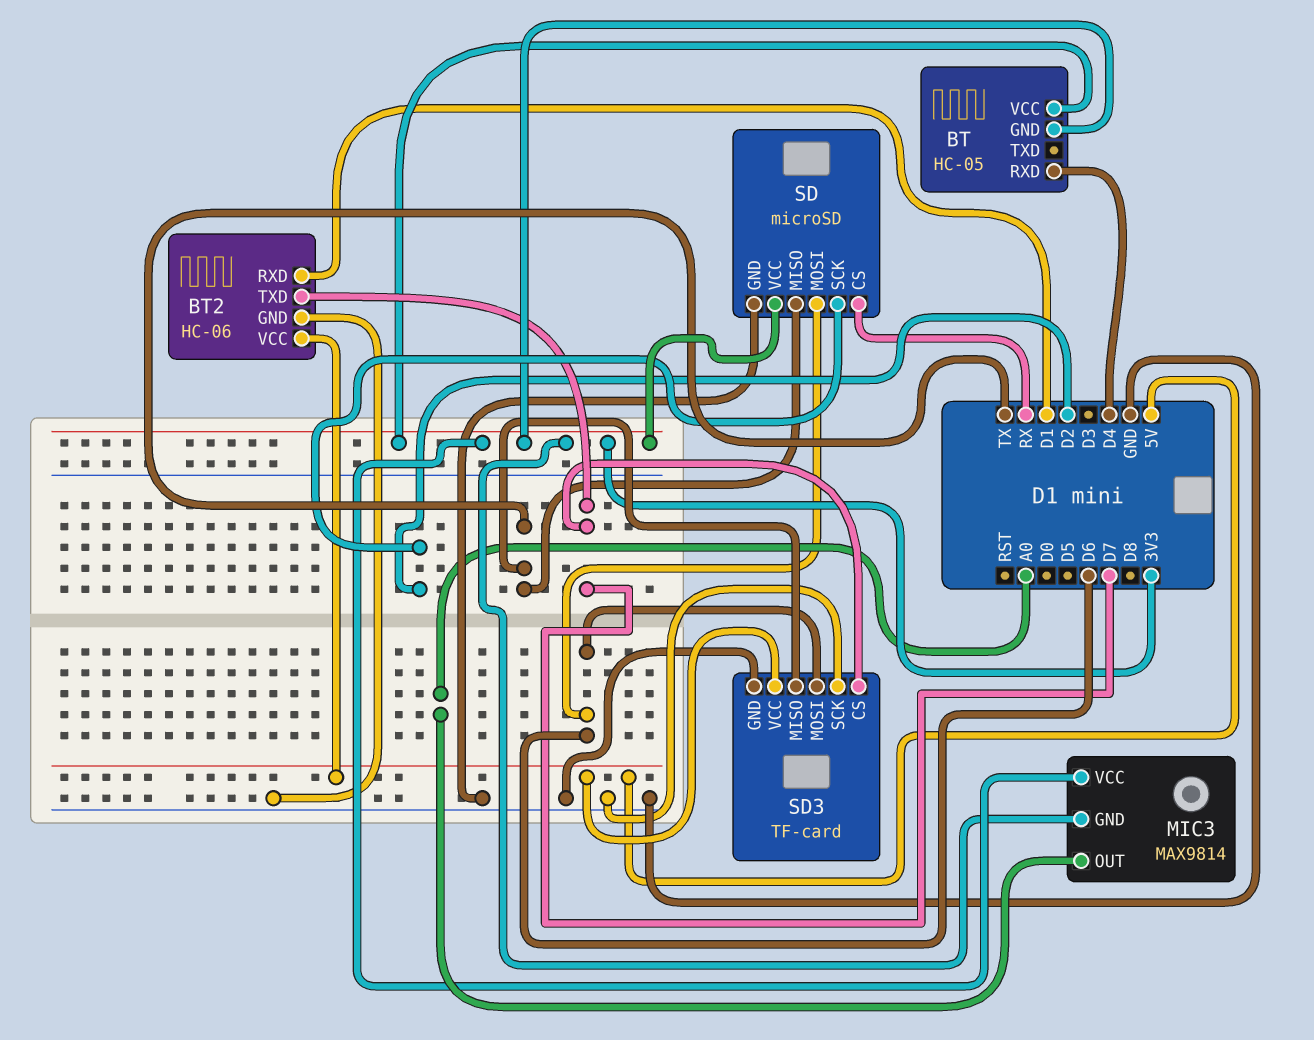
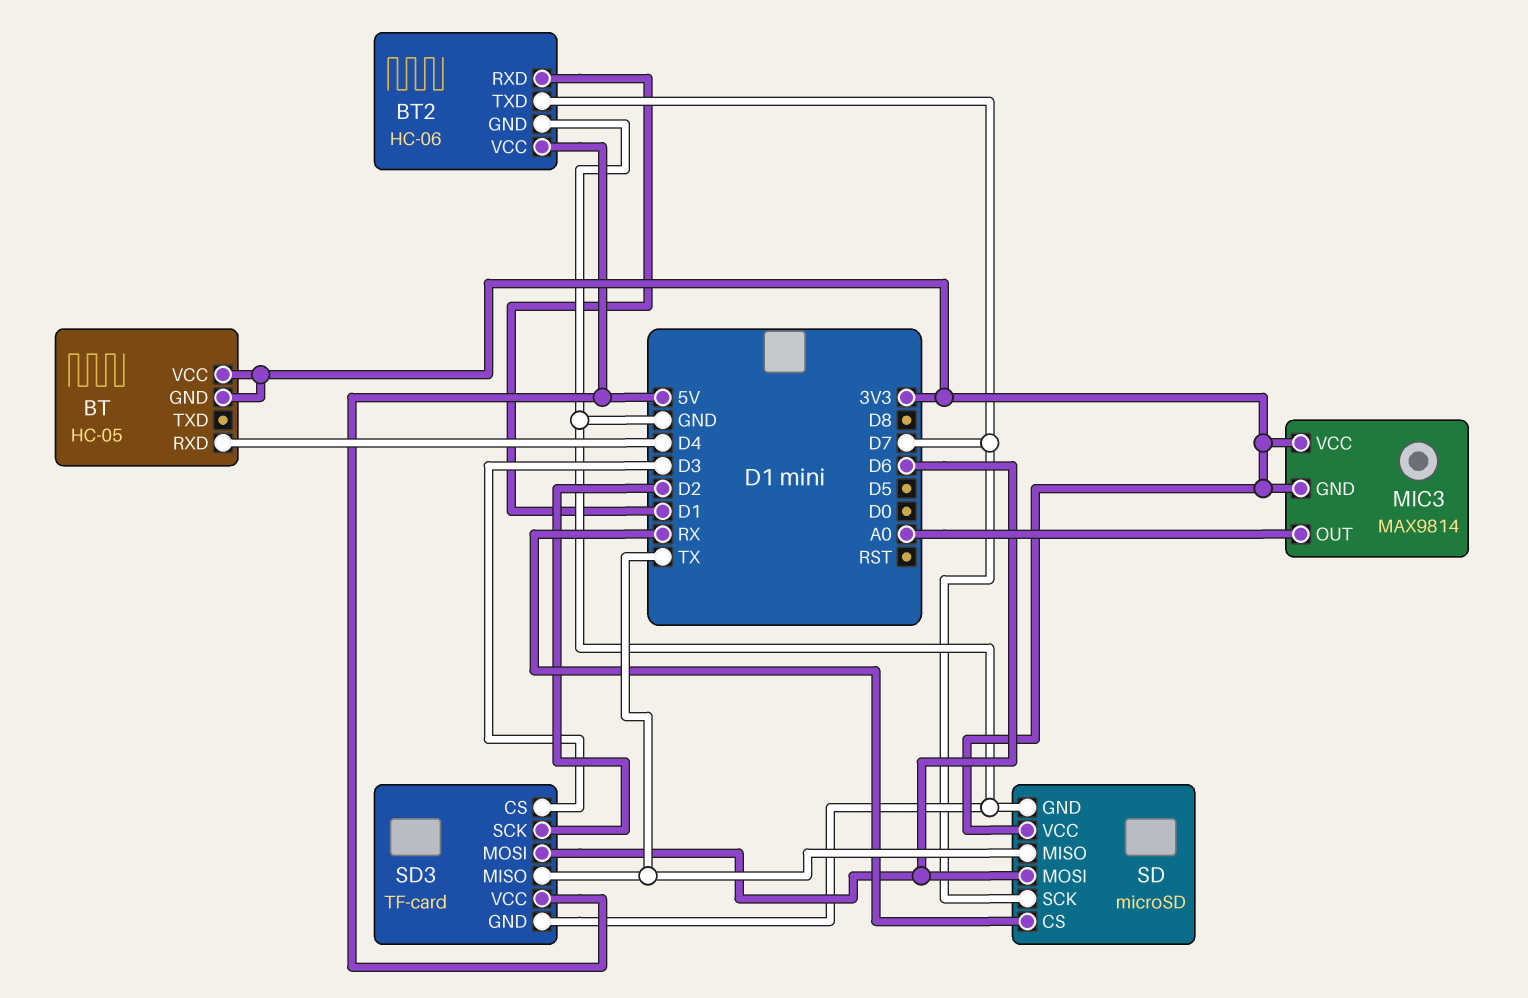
SD pin SCK: D2 -> D7
SD3 pin CS: D7 -> D3
SD3 pin SCK: GND -> D2

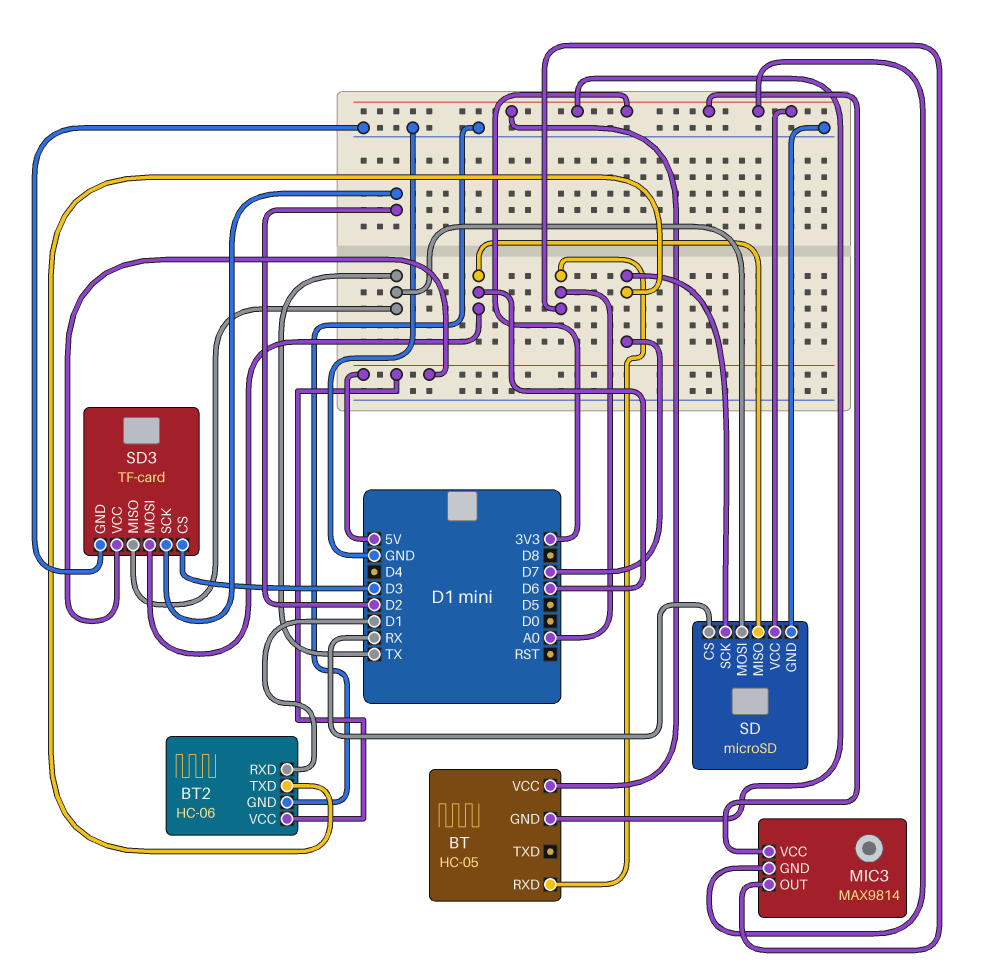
BT pin RXD: D4 -> A0
SD pin MISO: TX -> D6
SD pin MOSI: D6 -> TX

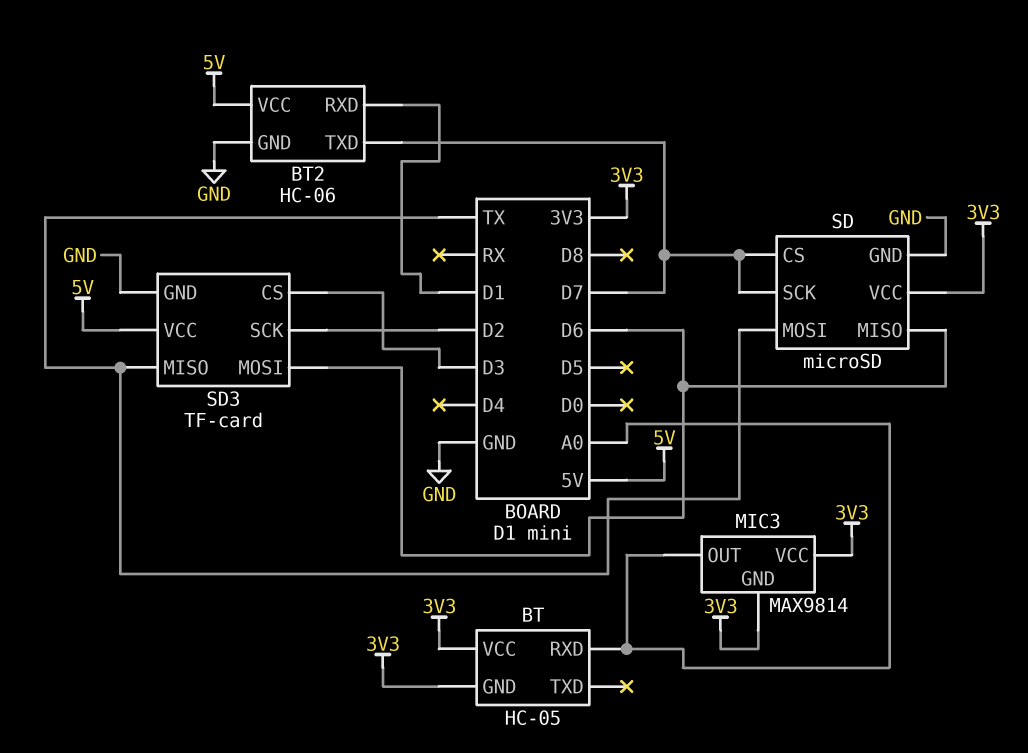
SD pin CS: RX -> D7

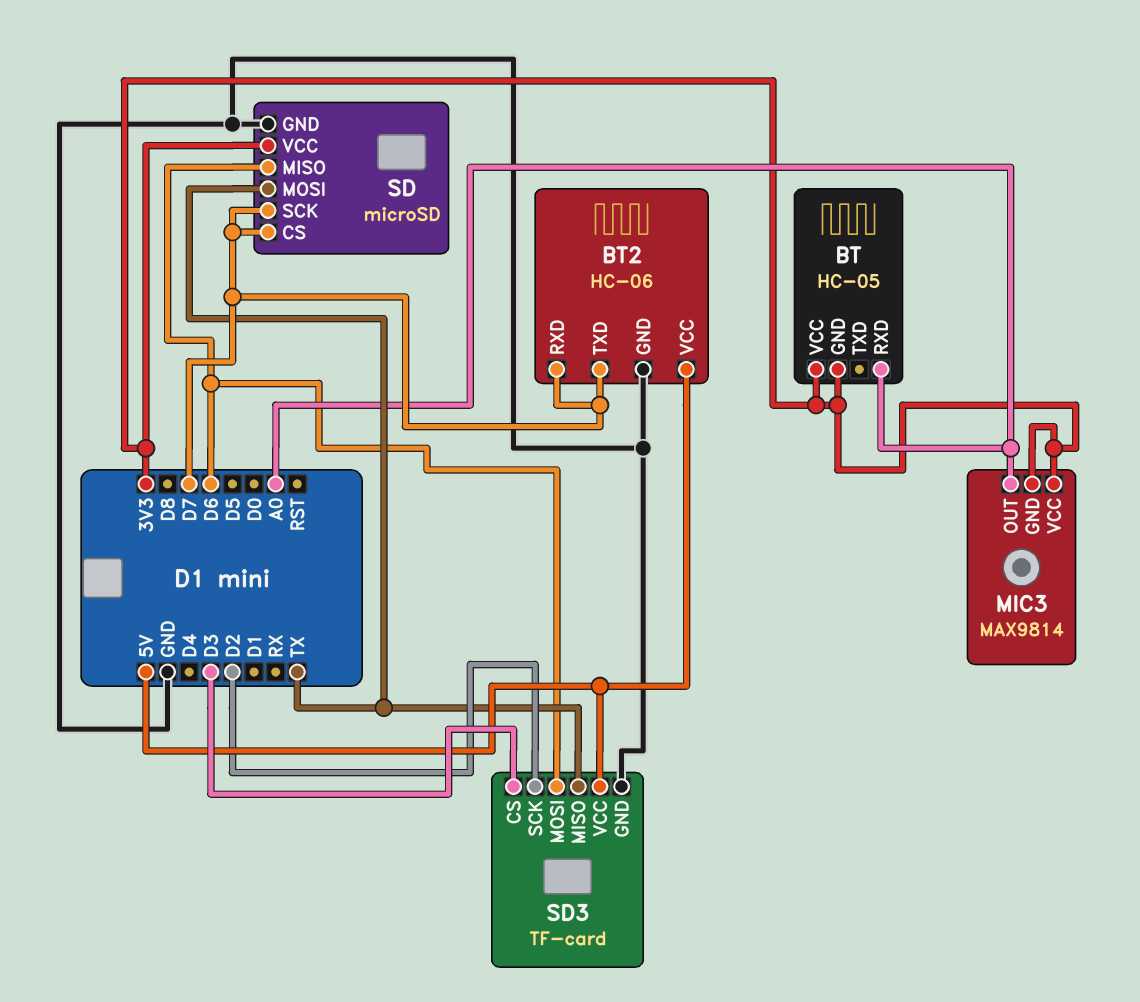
BT2 pin RXD: D1 -> D7

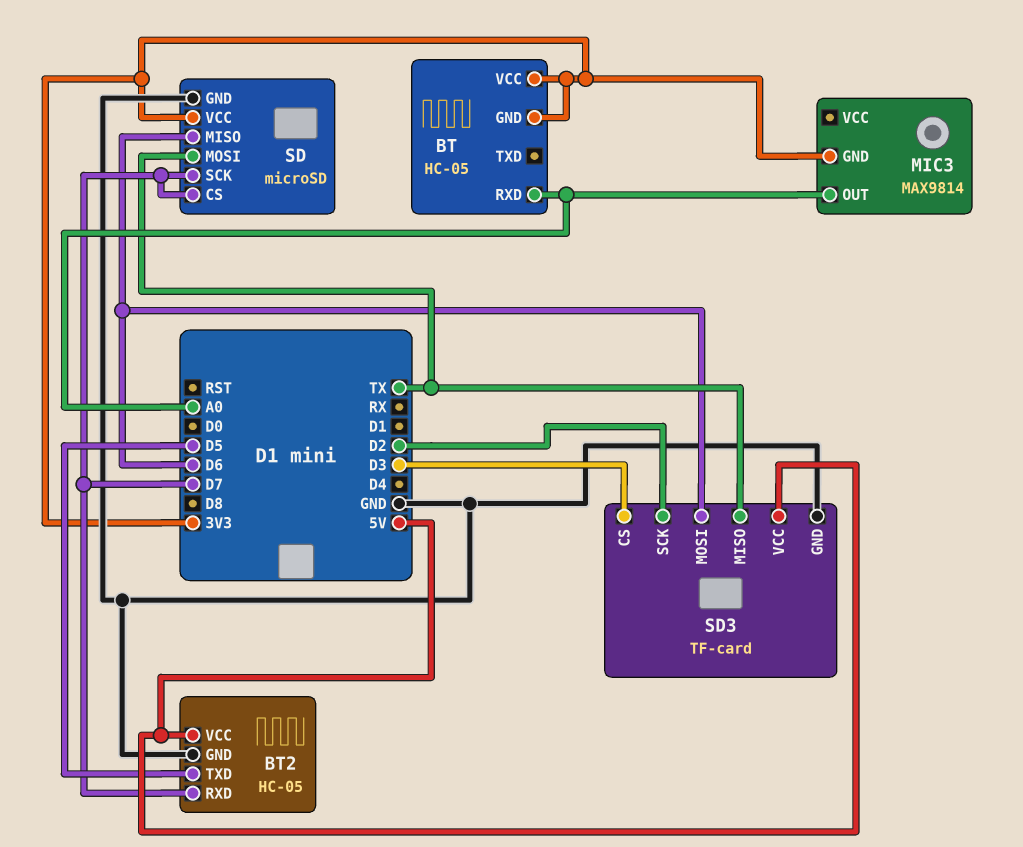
BT2: HC-06 -> HC-05
BT2 pin TXD: D7 -> D5
MIC3 pin VCC: 3V3 -> none

